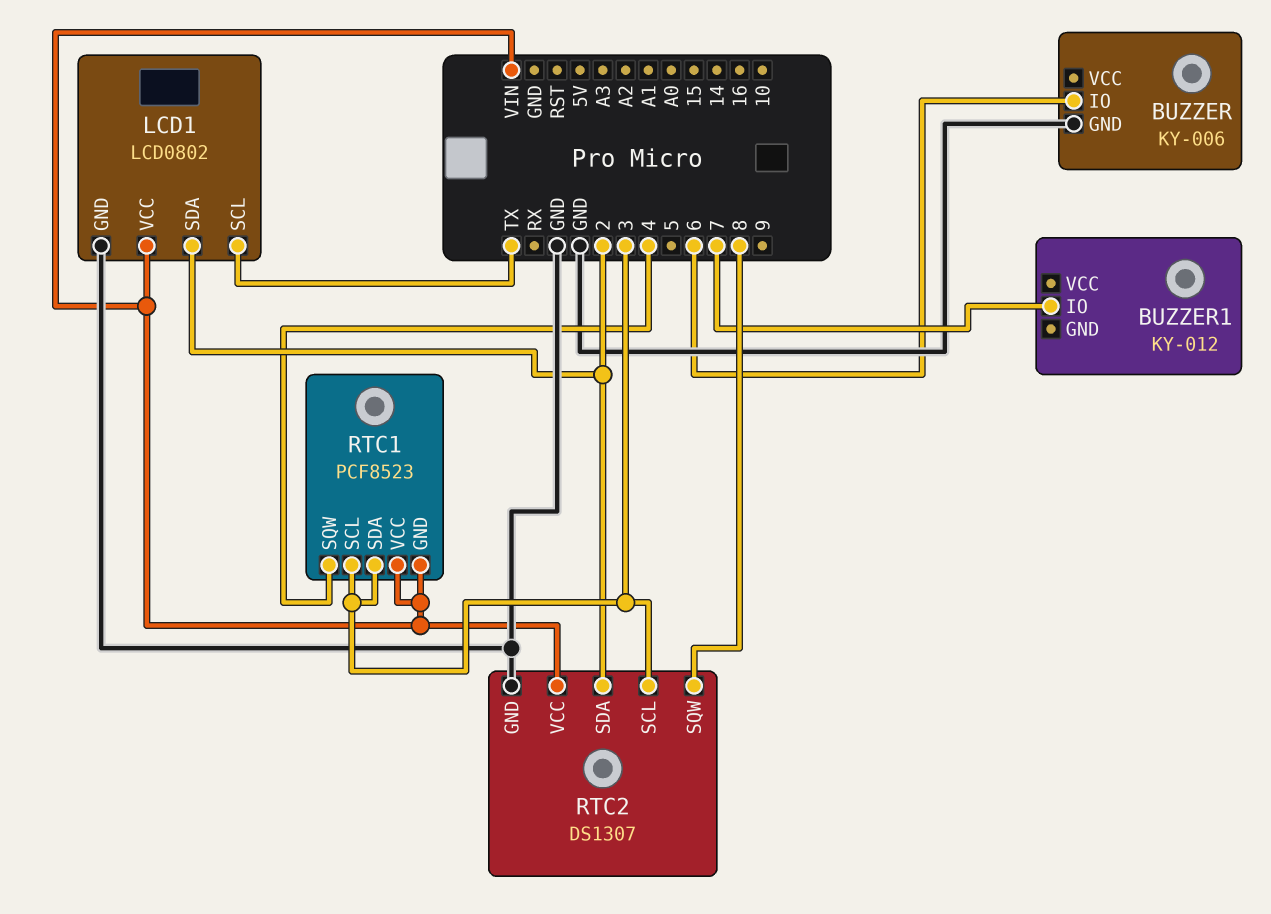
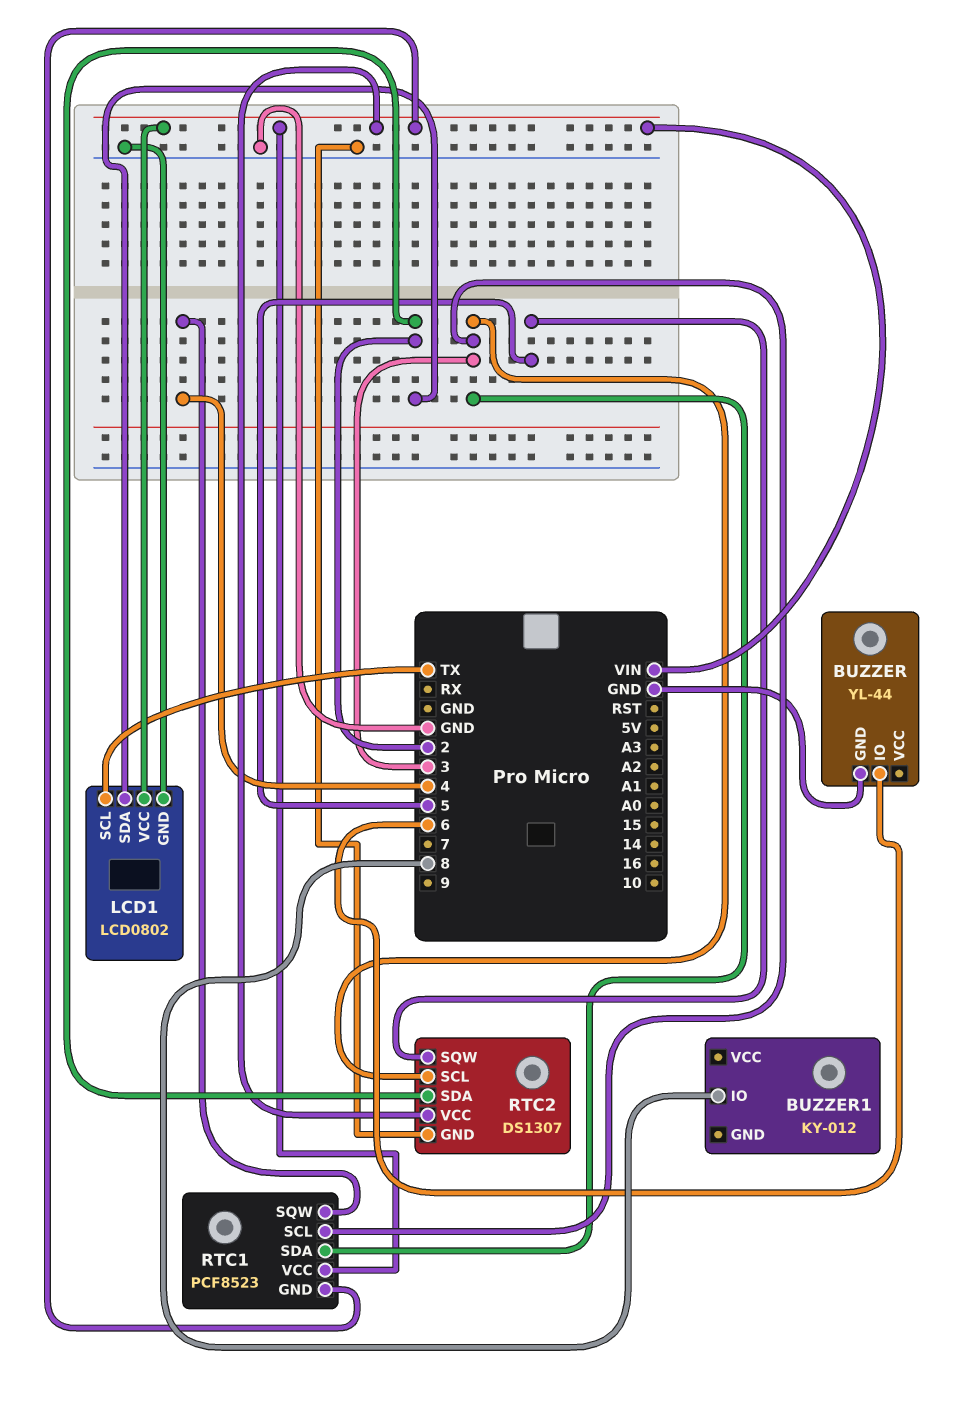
BUZZER: KY-006 -> YL-44
BUZZER1 pin IO: 7 -> 8
RTC2 pin SQW: 8 -> 5

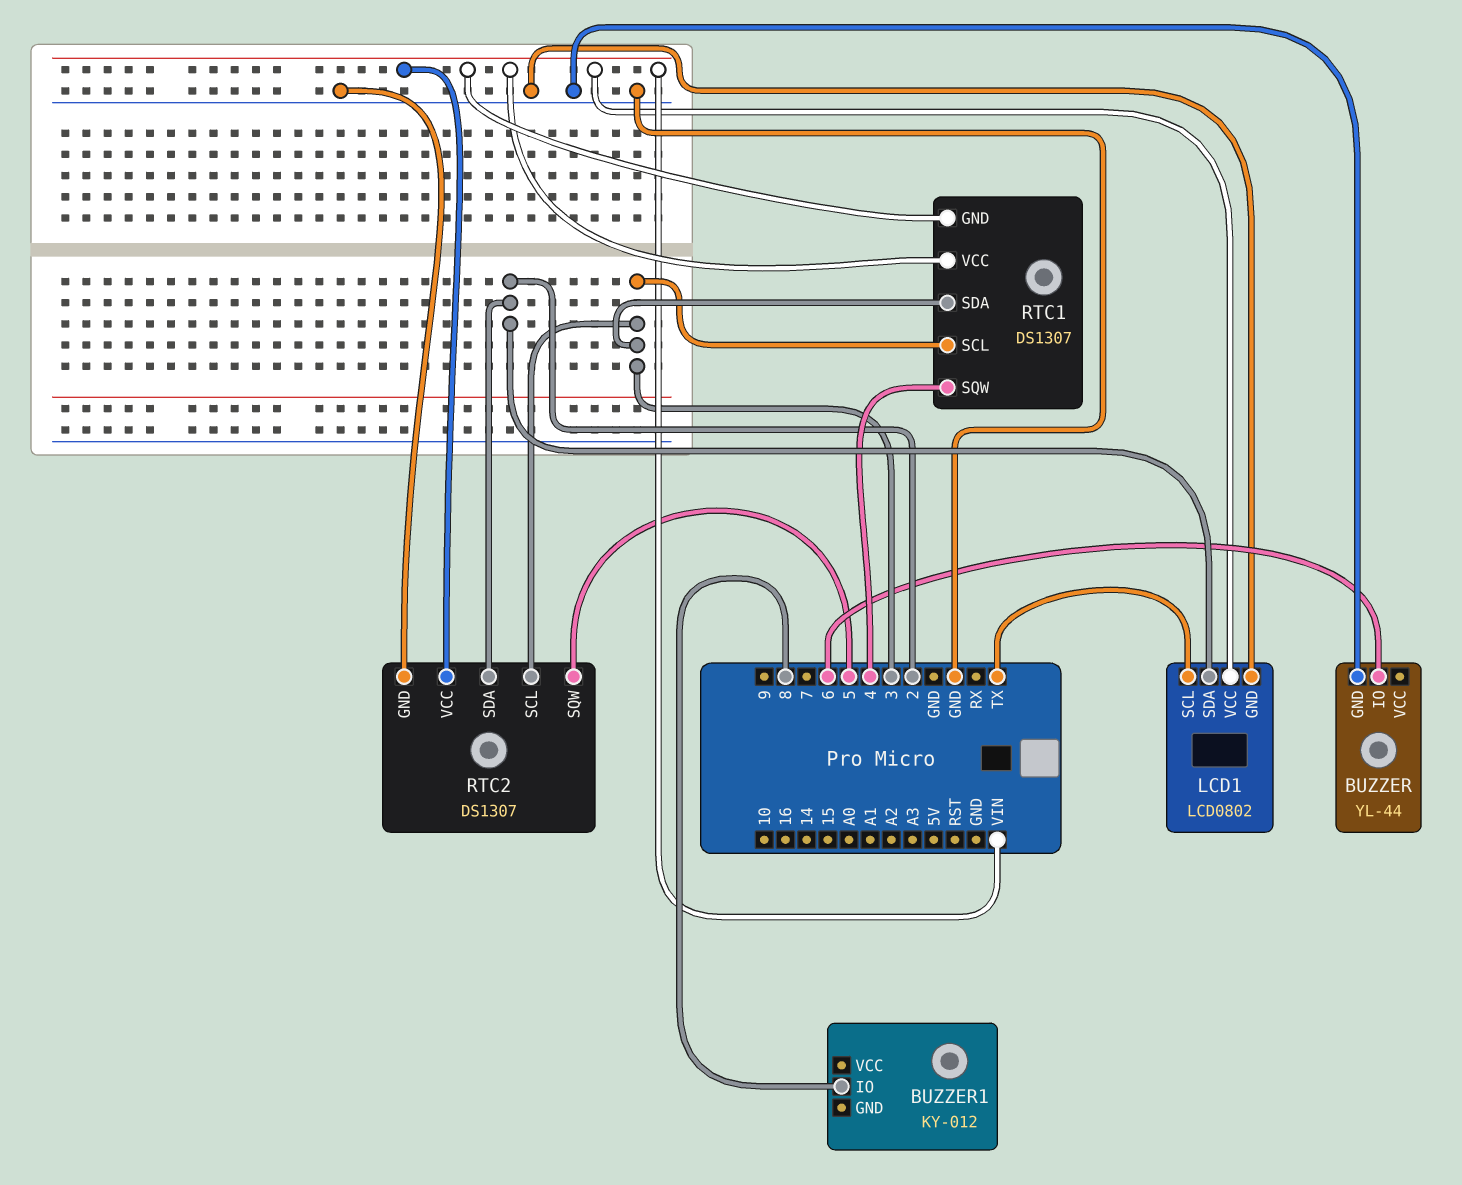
RTC1: PCF8523 -> DS1307

